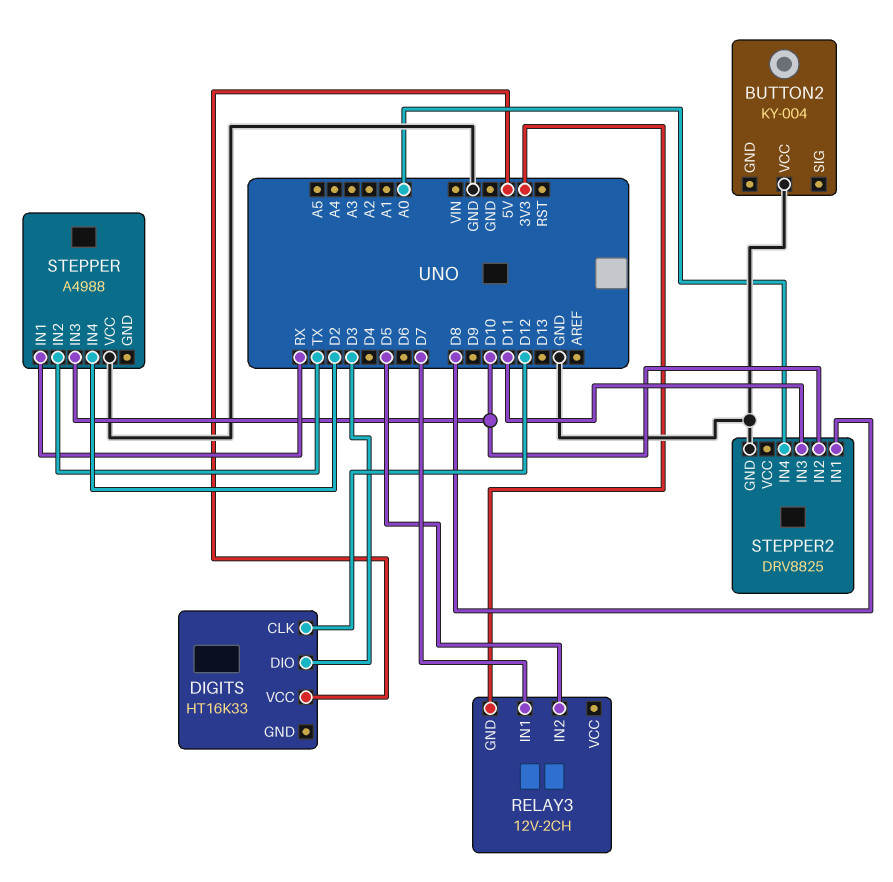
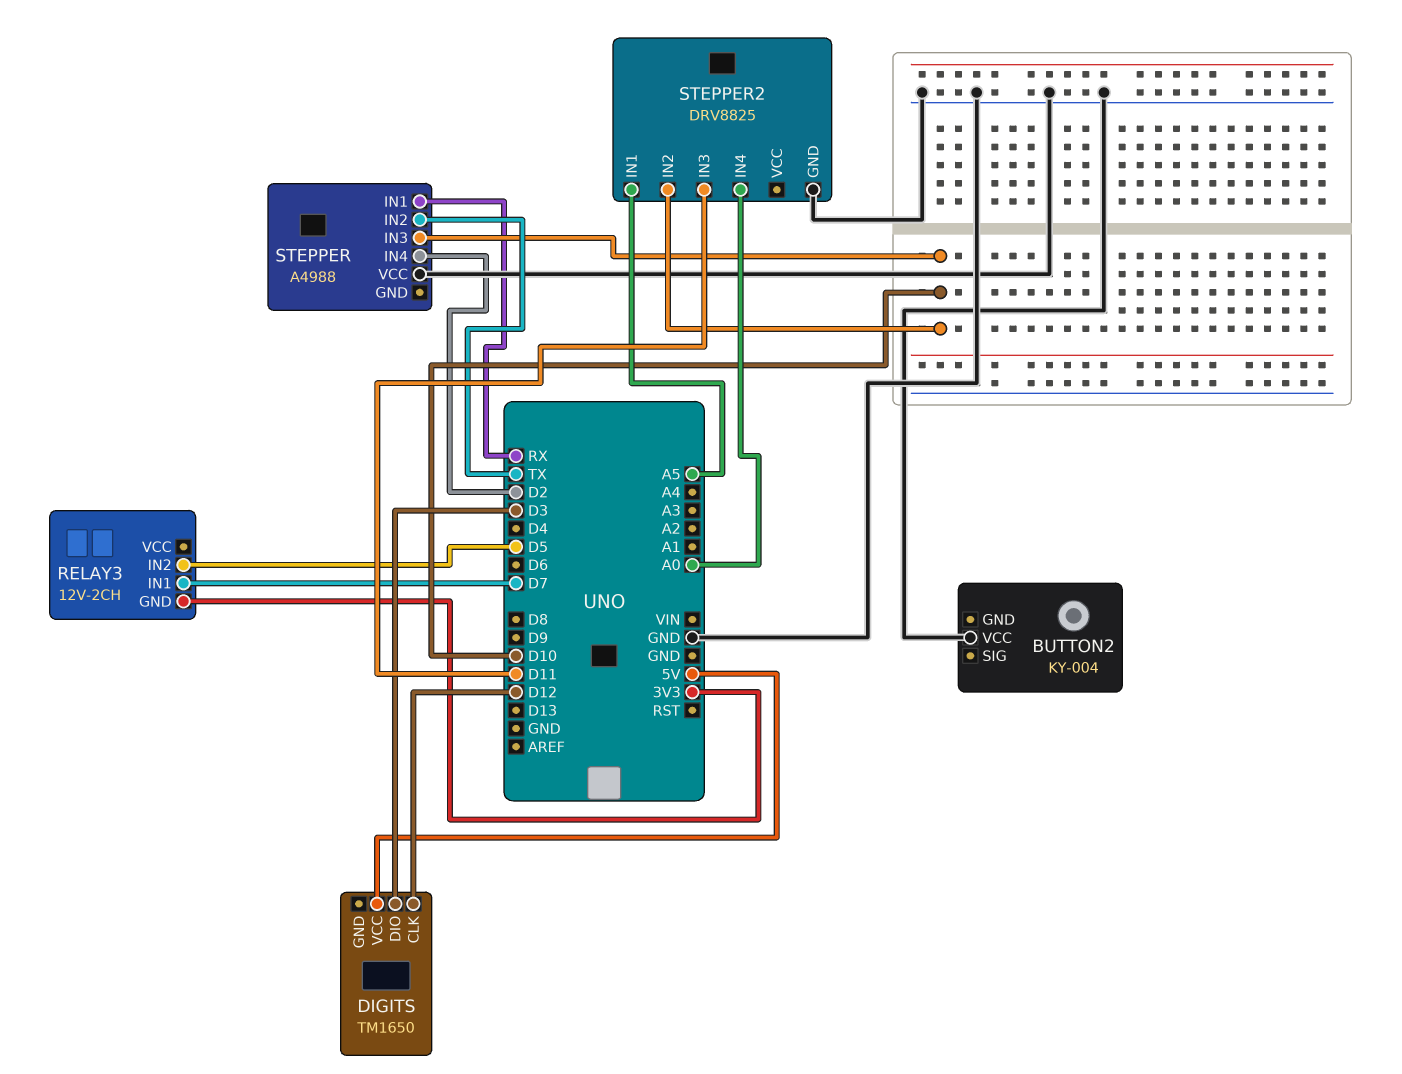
DIGITS: HT16K33 -> TM1650
STEPPER2 pin IN1: D8 -> A5

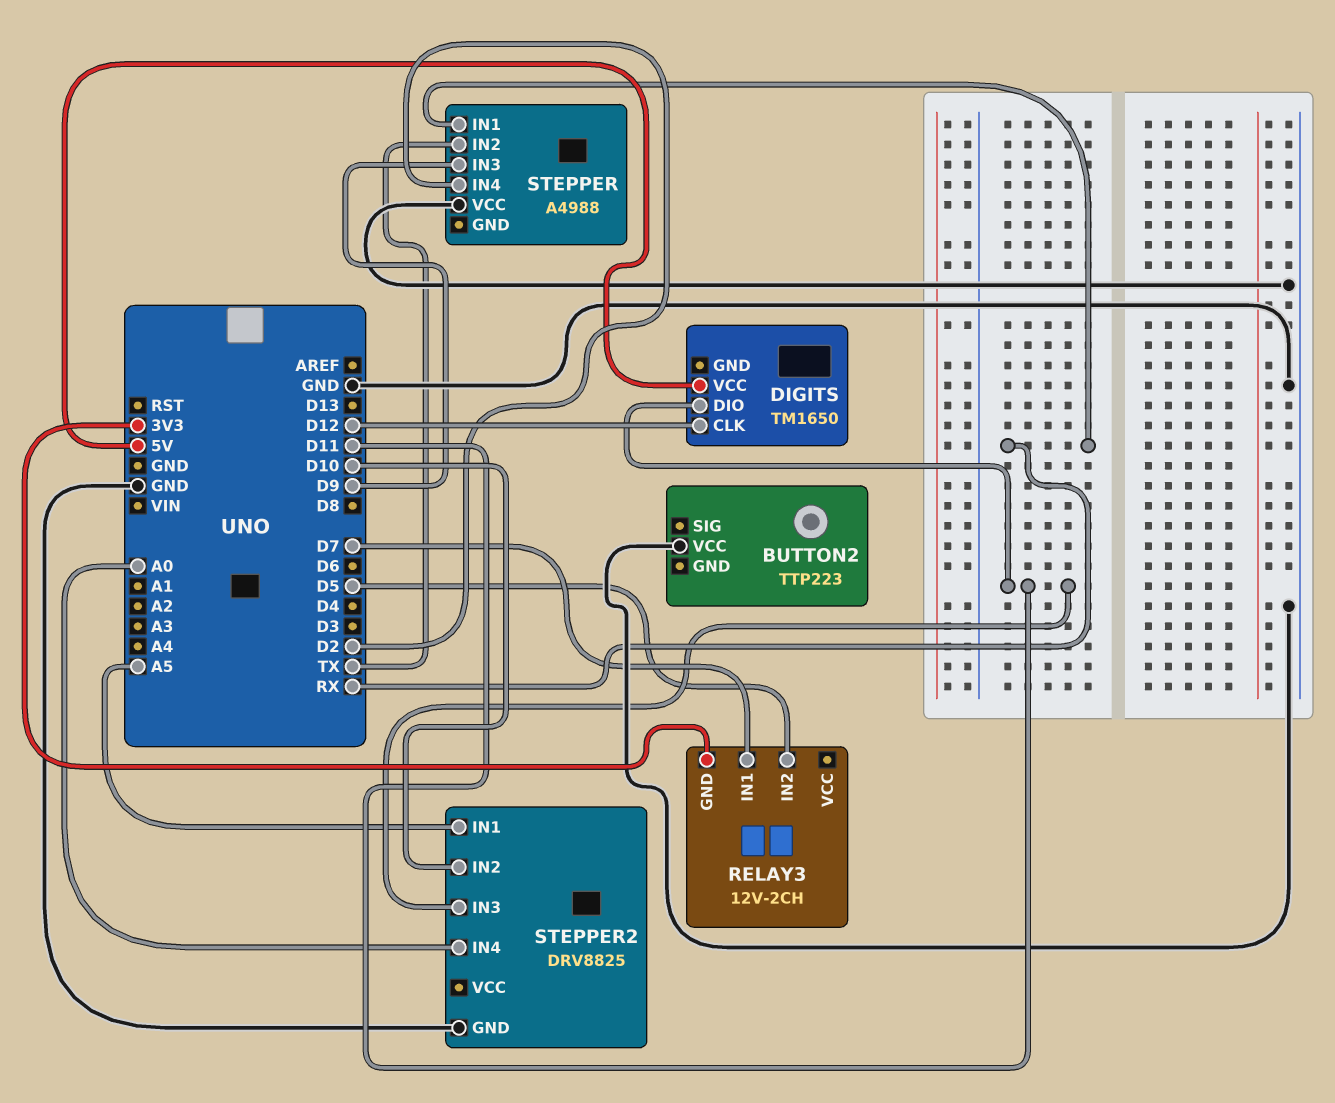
BUTTON2: KY-004 -> TTP223
DIGITS pin DIO: D3 -> D11
STEPPER pin IN3: D10 -> D9

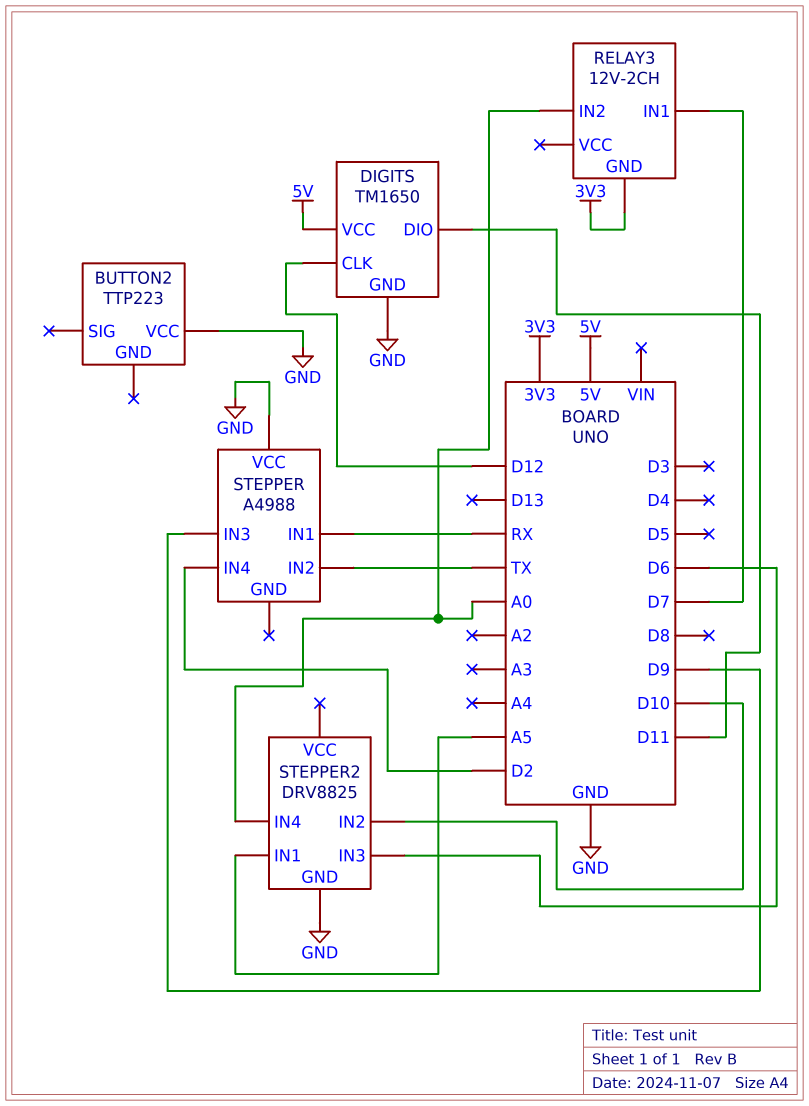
DIGITS pin GND: none -> GND
RELAY3 pin IN2: D5 -> A0
STEPPER2 pin IN3: D11 -> D6

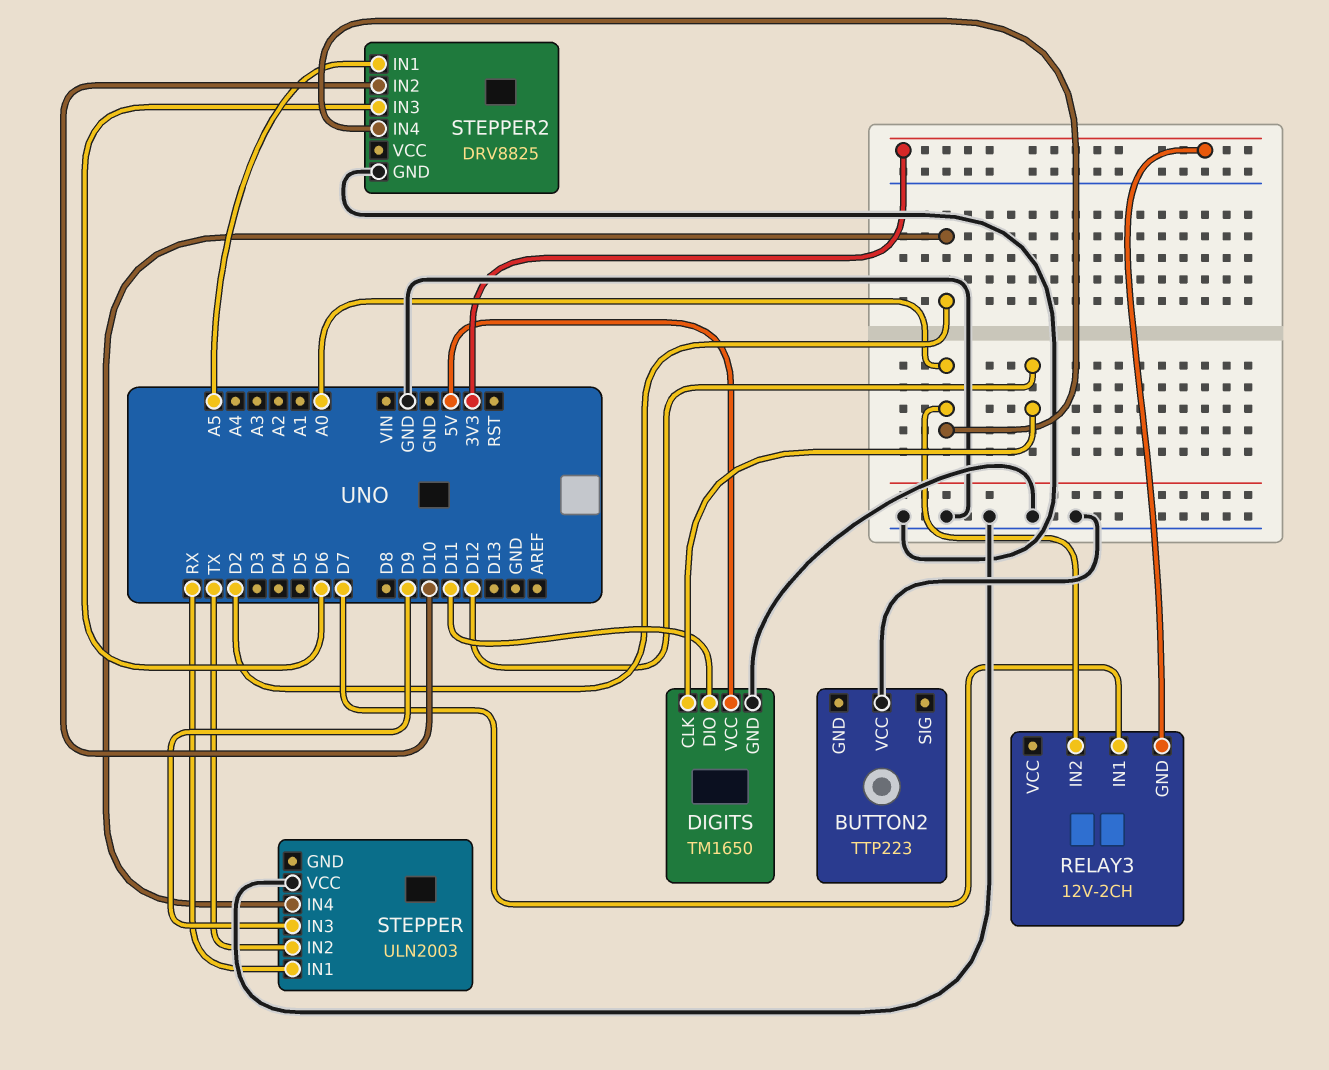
STEPPER: A4988 -> ULN2003

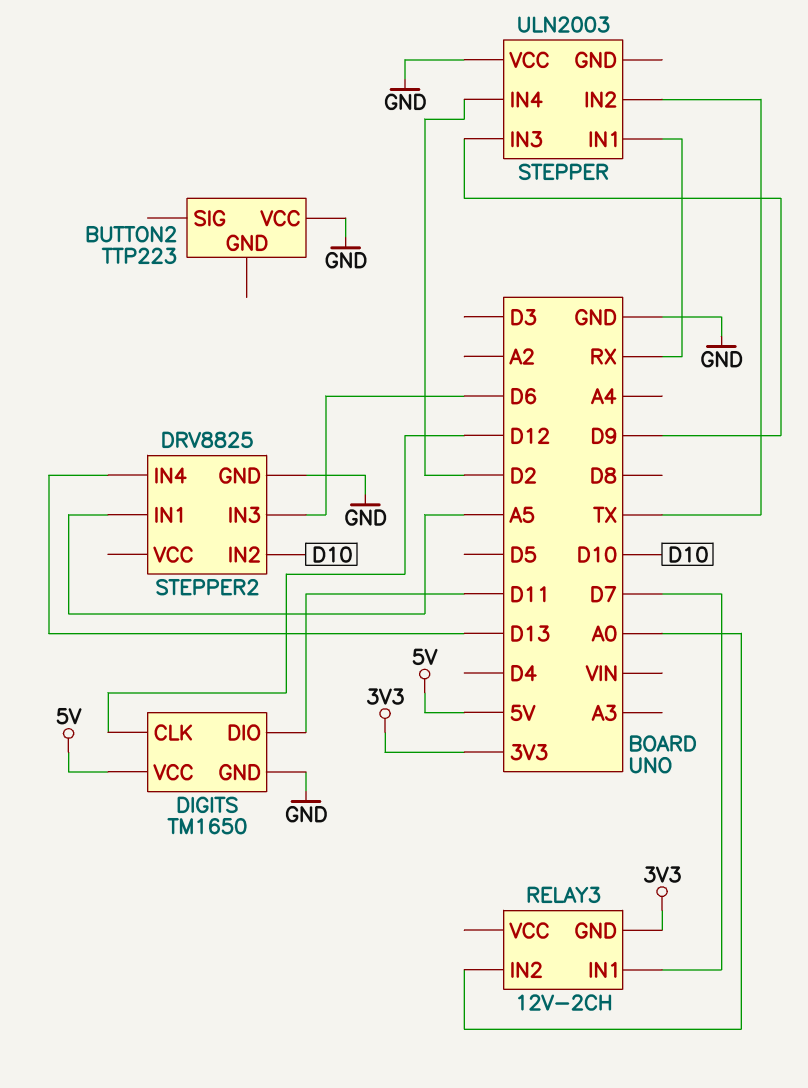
STEPPER2 pin IN4: A0 -> D13

